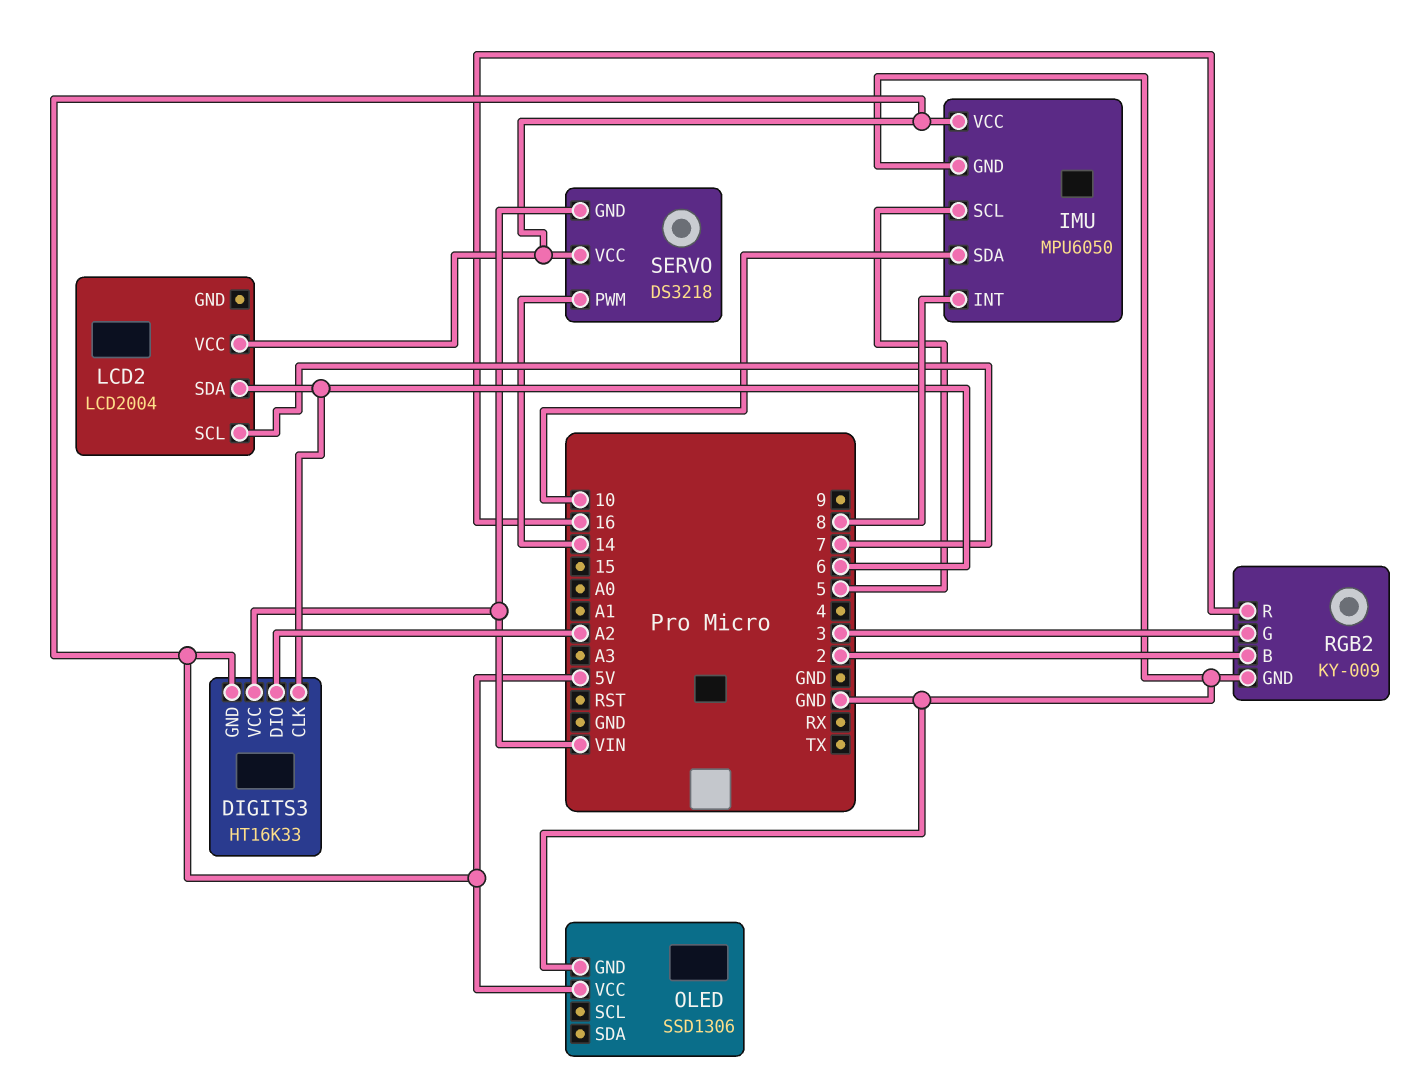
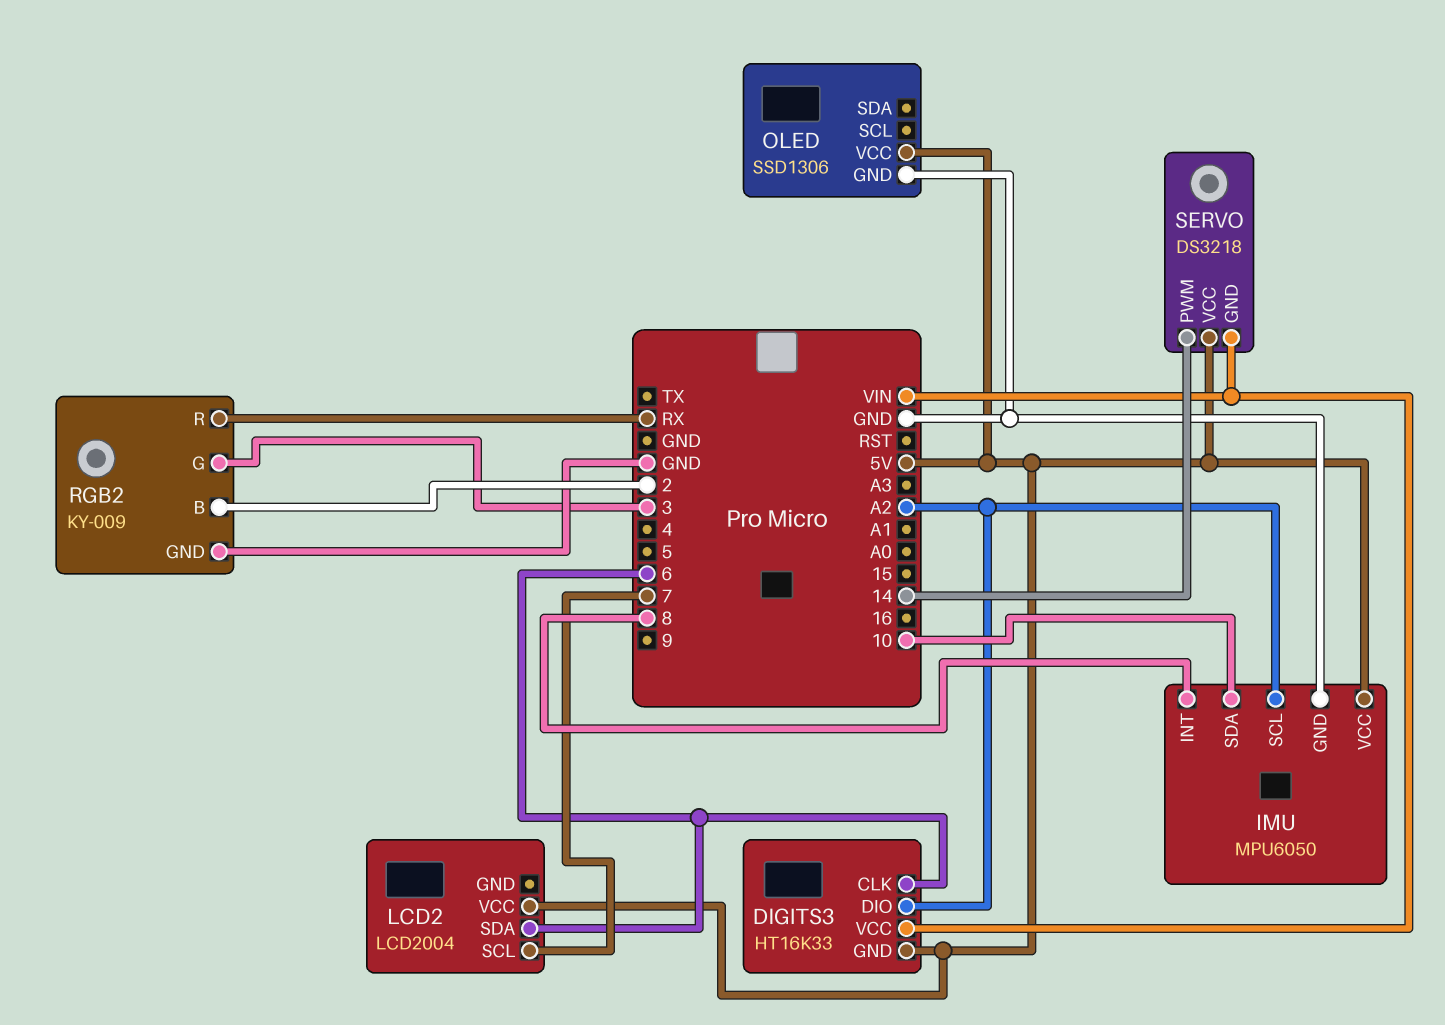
IMU pin SCL: 5 -> A2
RGB2 pin R: 16 -> RX

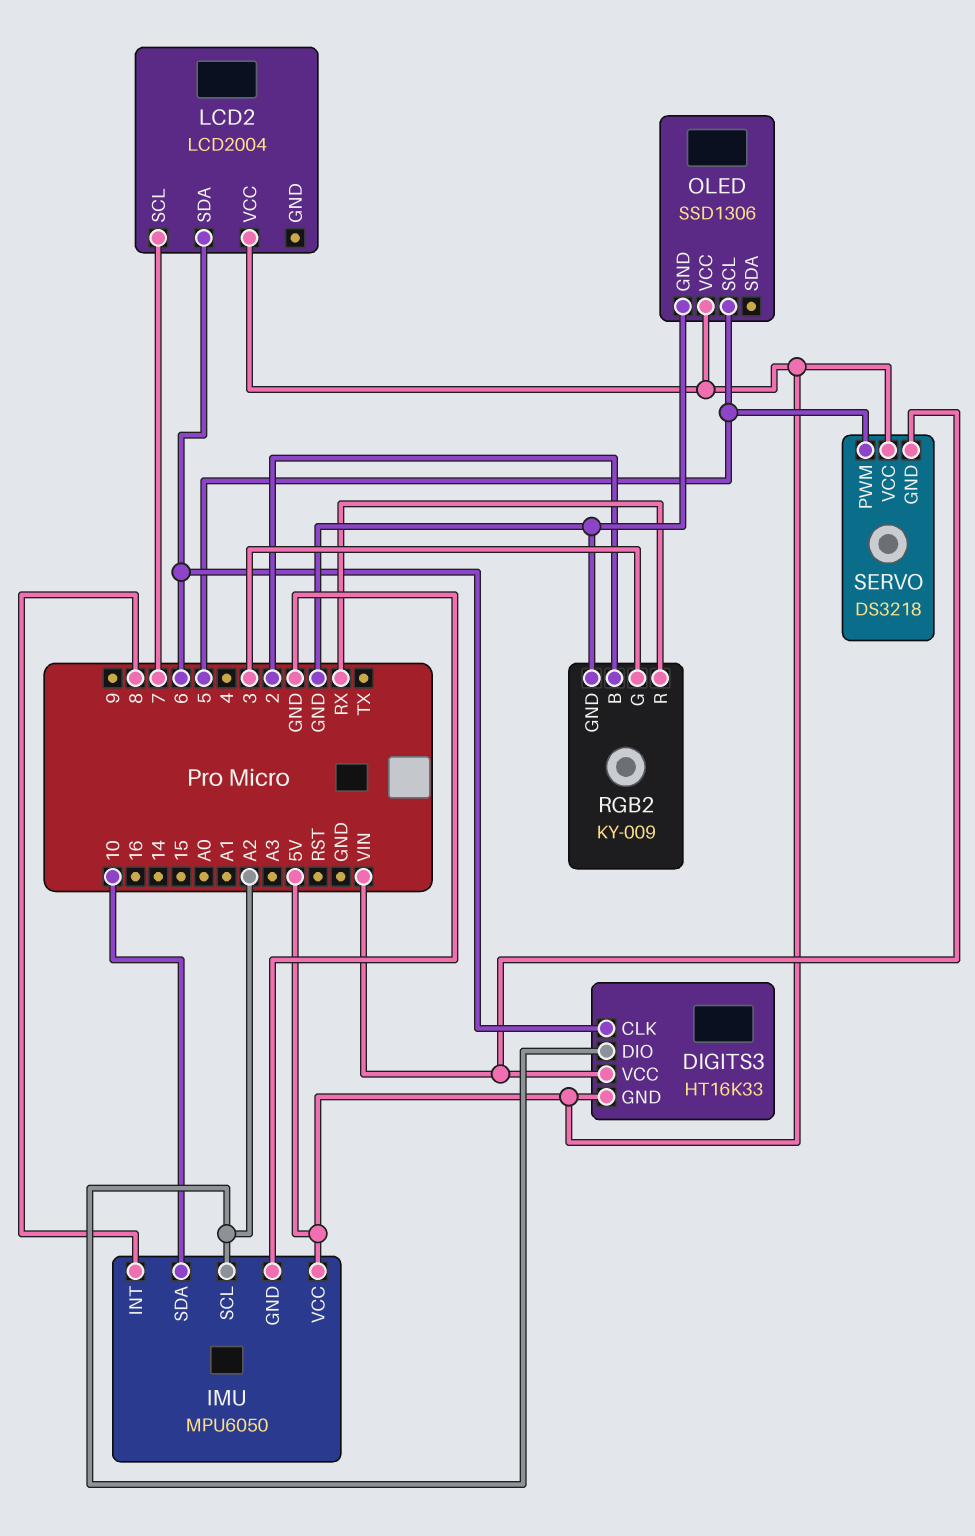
OLED pin SCL: none -> 5
SERVO pin PWM: 14 -> 5

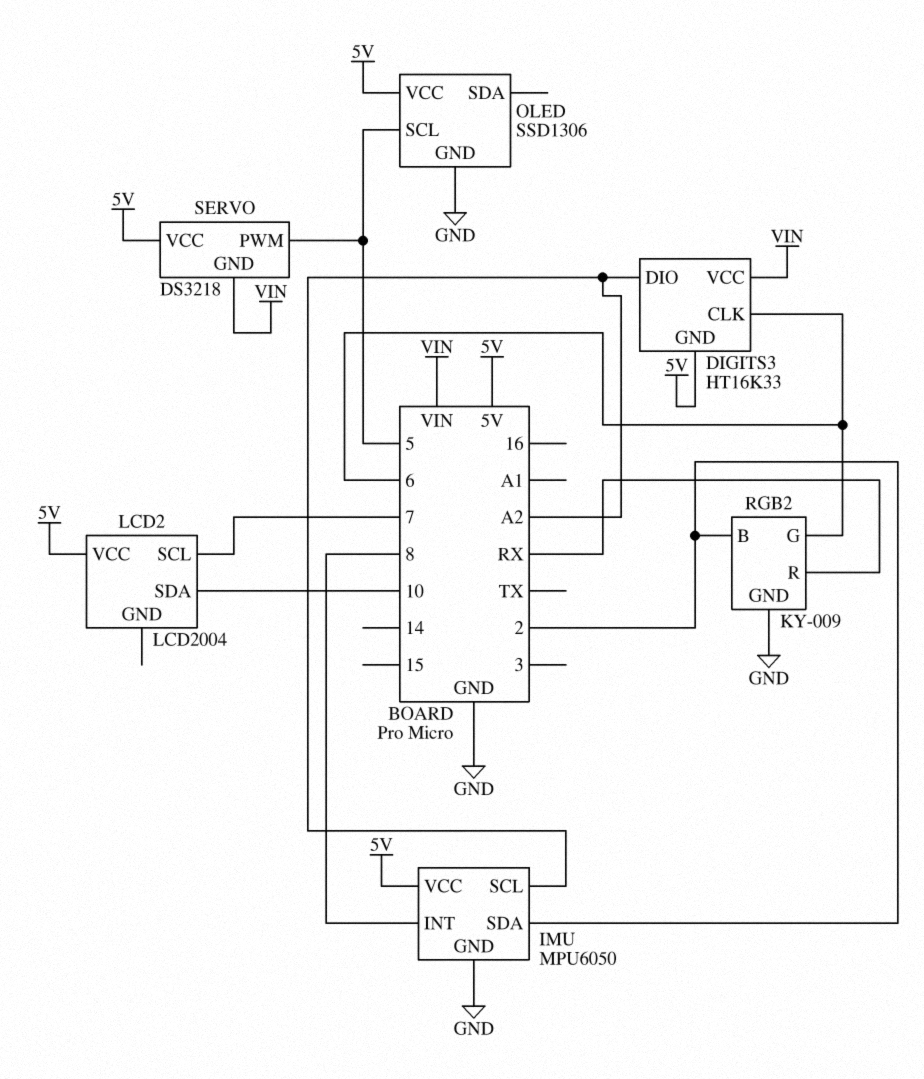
IMU pin SDA: 10 -> 2
LCD2 pin SDA: 6 -> 10
RGB2 pin G: 3 -> 6

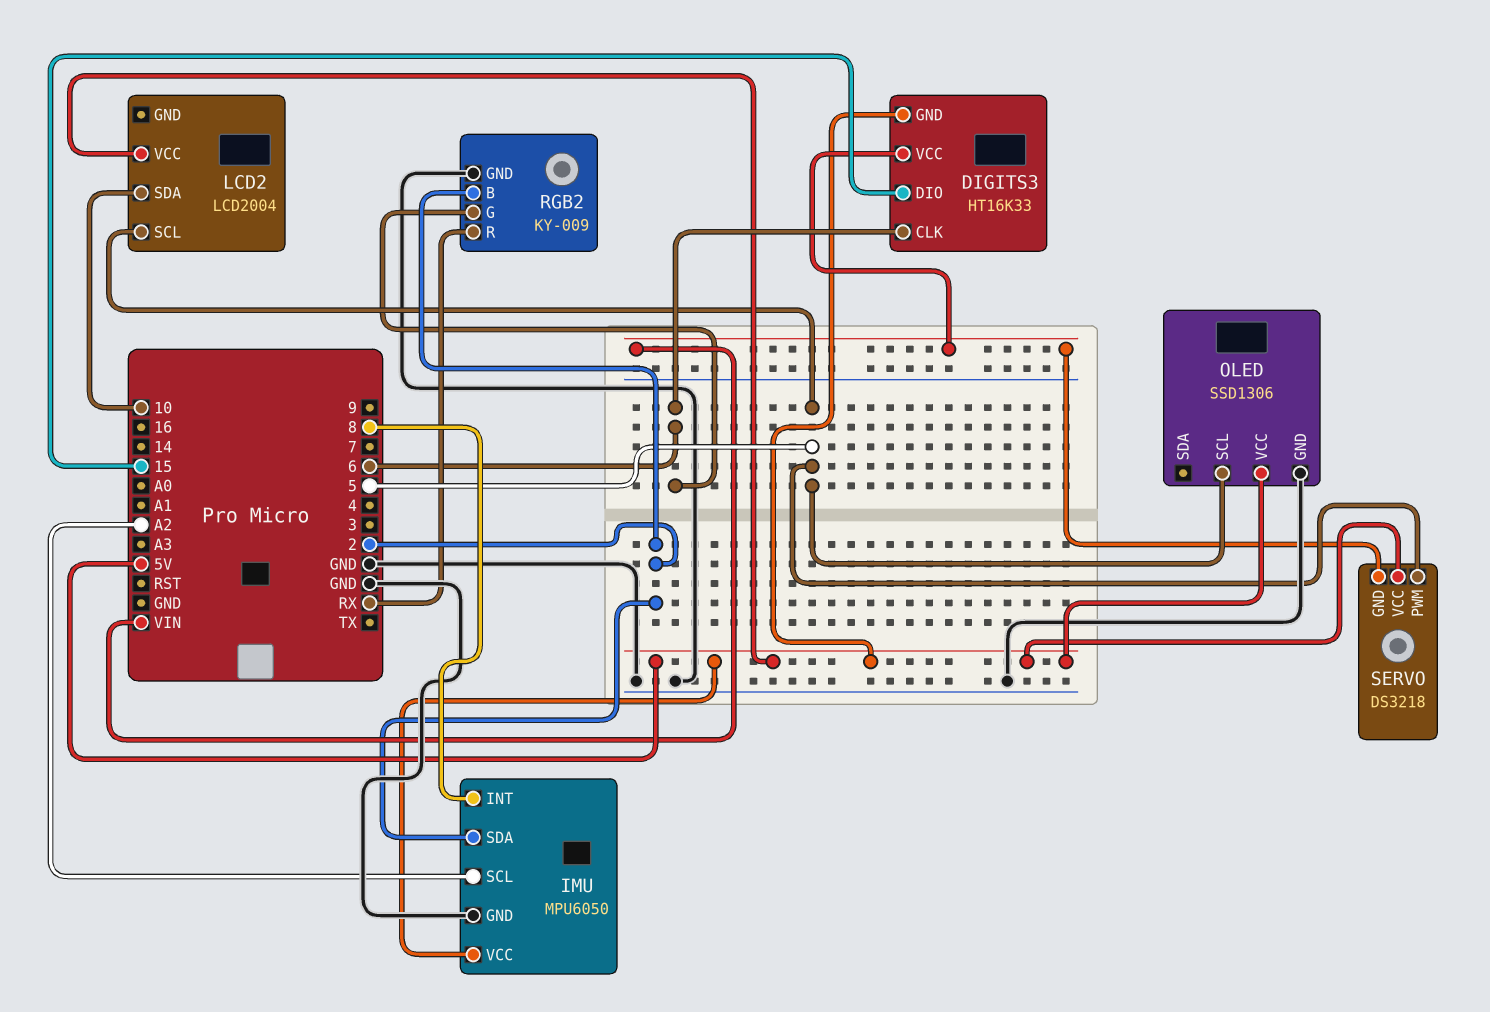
DIGITS3 pin DIO: A2 -> 15
LCD2 pin SCL: 7 -> 5

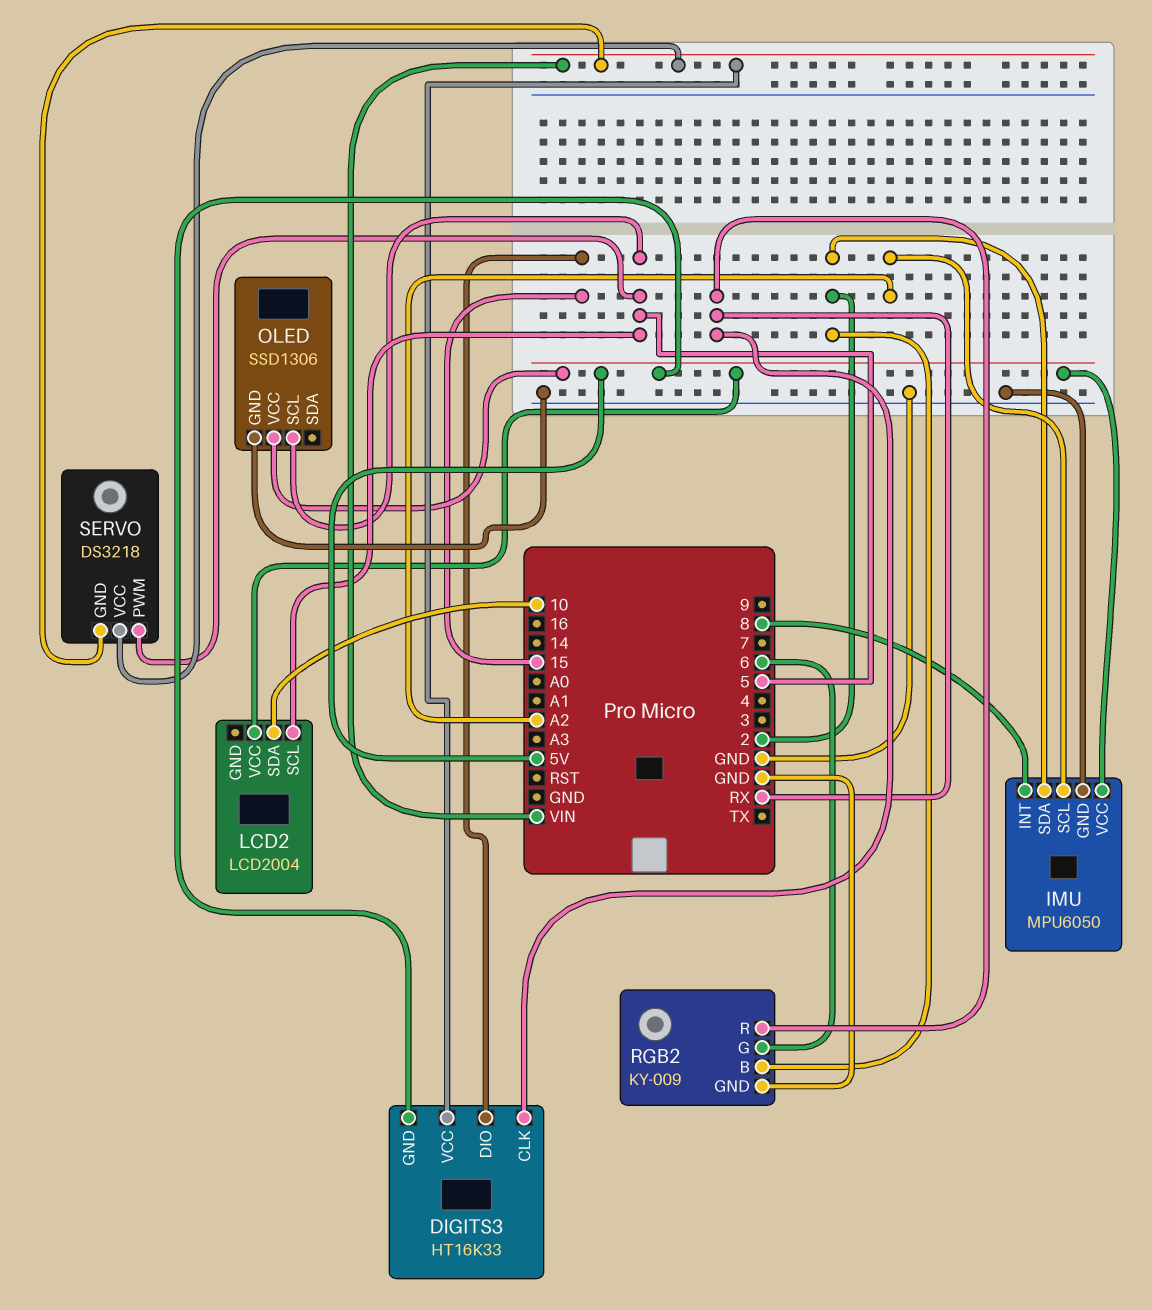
DIGITS3 pin CLK: 6 -> RX
SERVO pin VCC: 5V -> VIN

